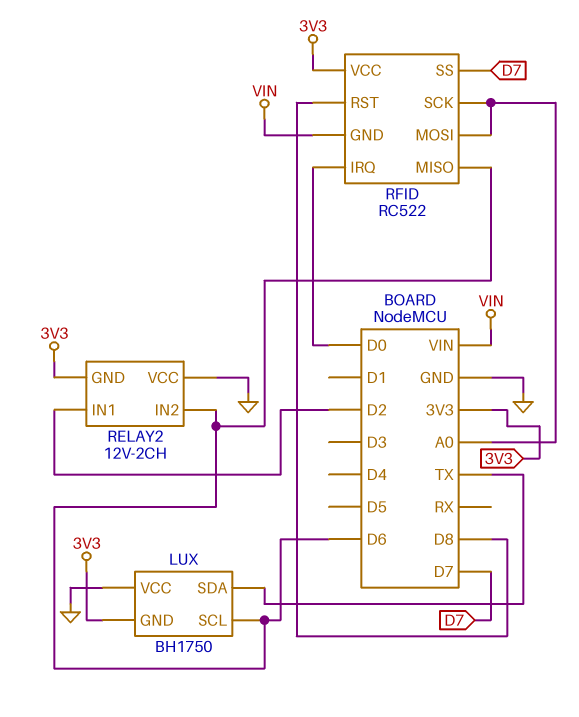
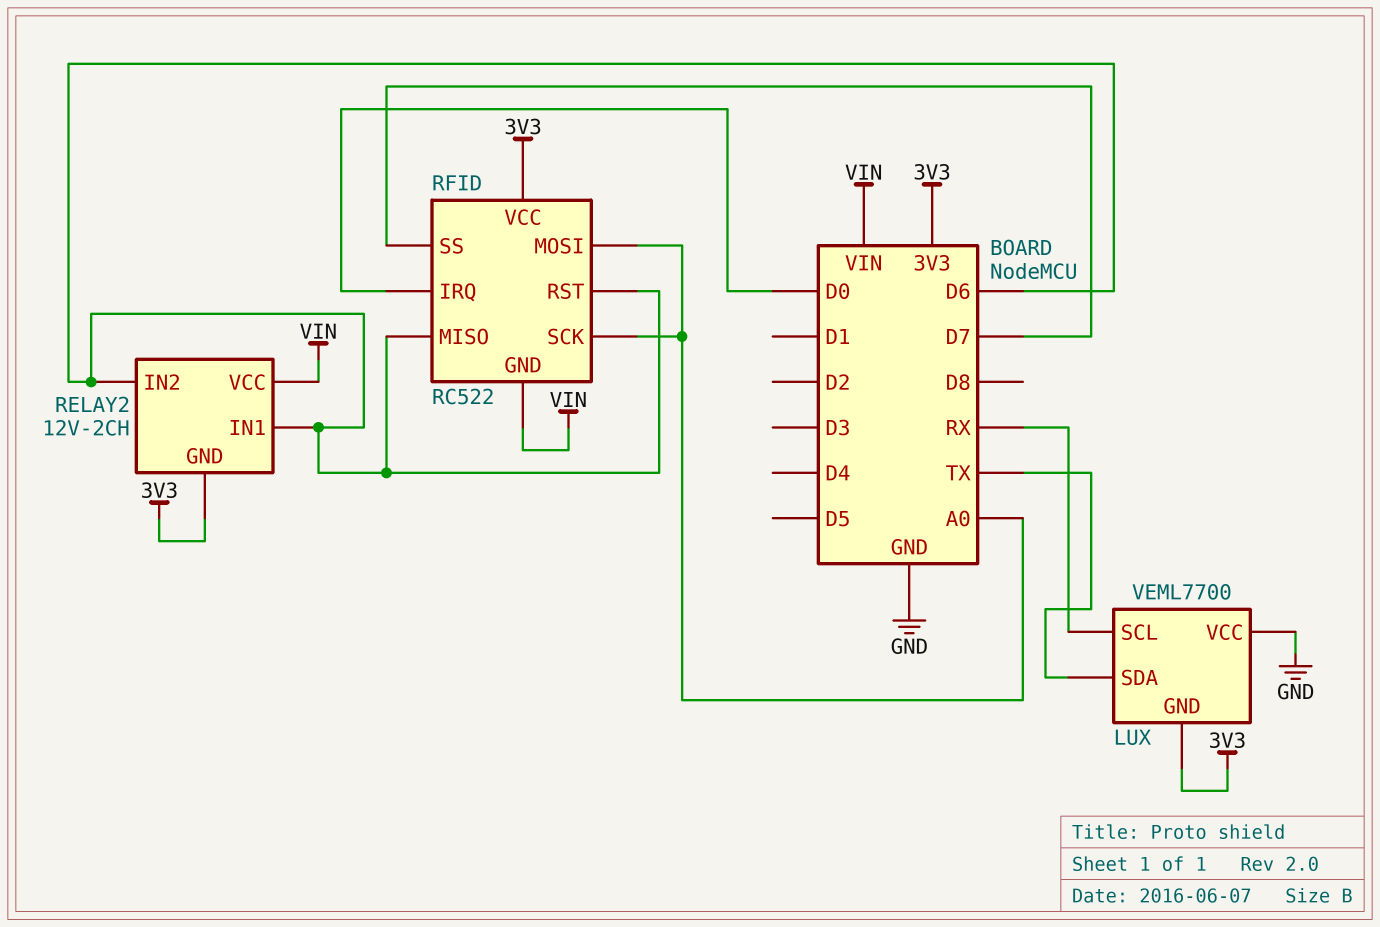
LUX: BH1750 -> VEML7700
LUX pin SCL: D6 -> RX
RELAY2 pin IN1: D2 -> D6
RELAY2 pin VCC: GND -> VIN
RFID pin RST: D8 -> D6

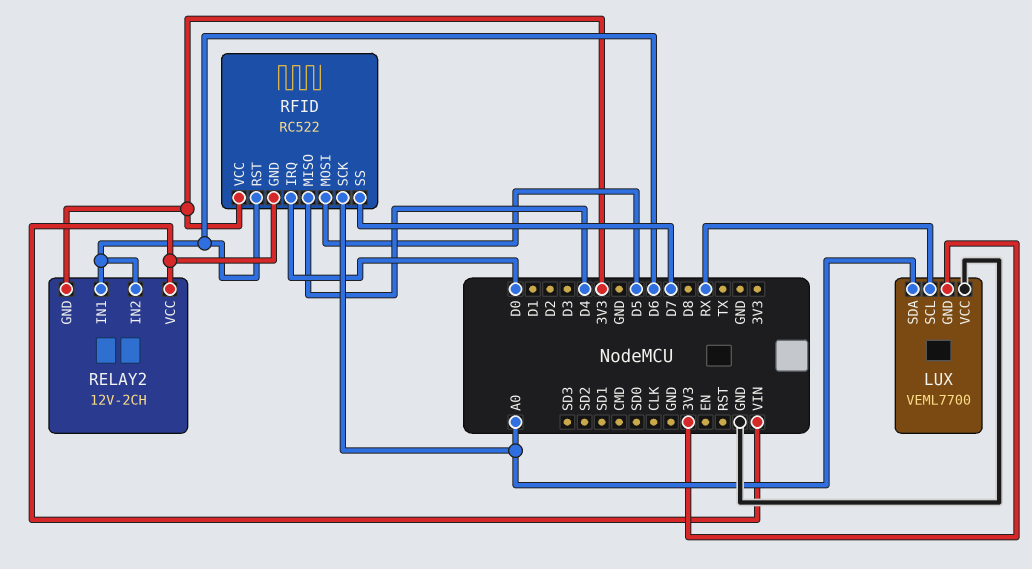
LUX pin SDA: TX -> A0
RFID pin MISO: D6 -> D4
RFID pin MOSI: A0 -> D5

